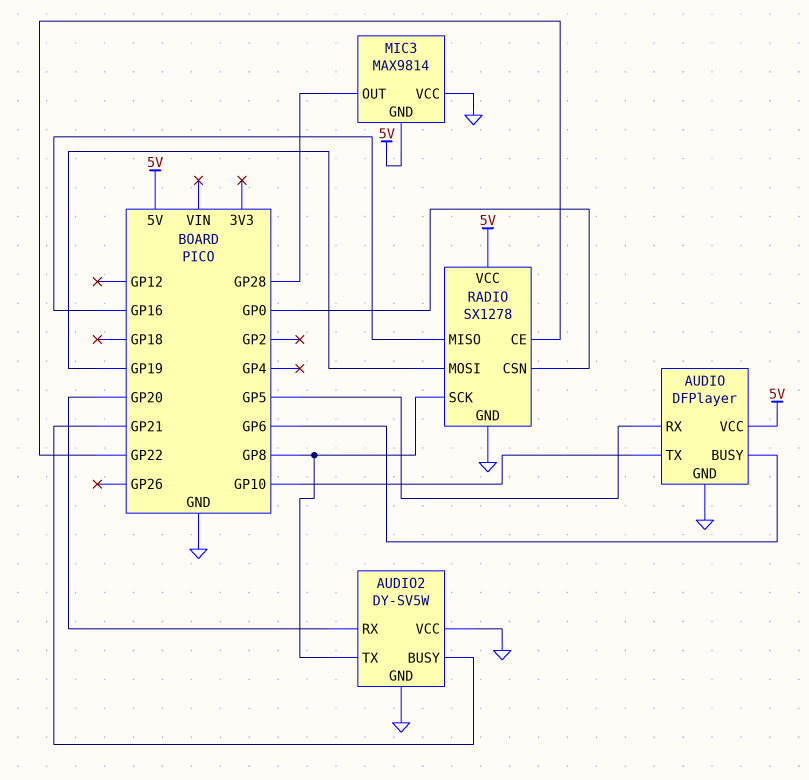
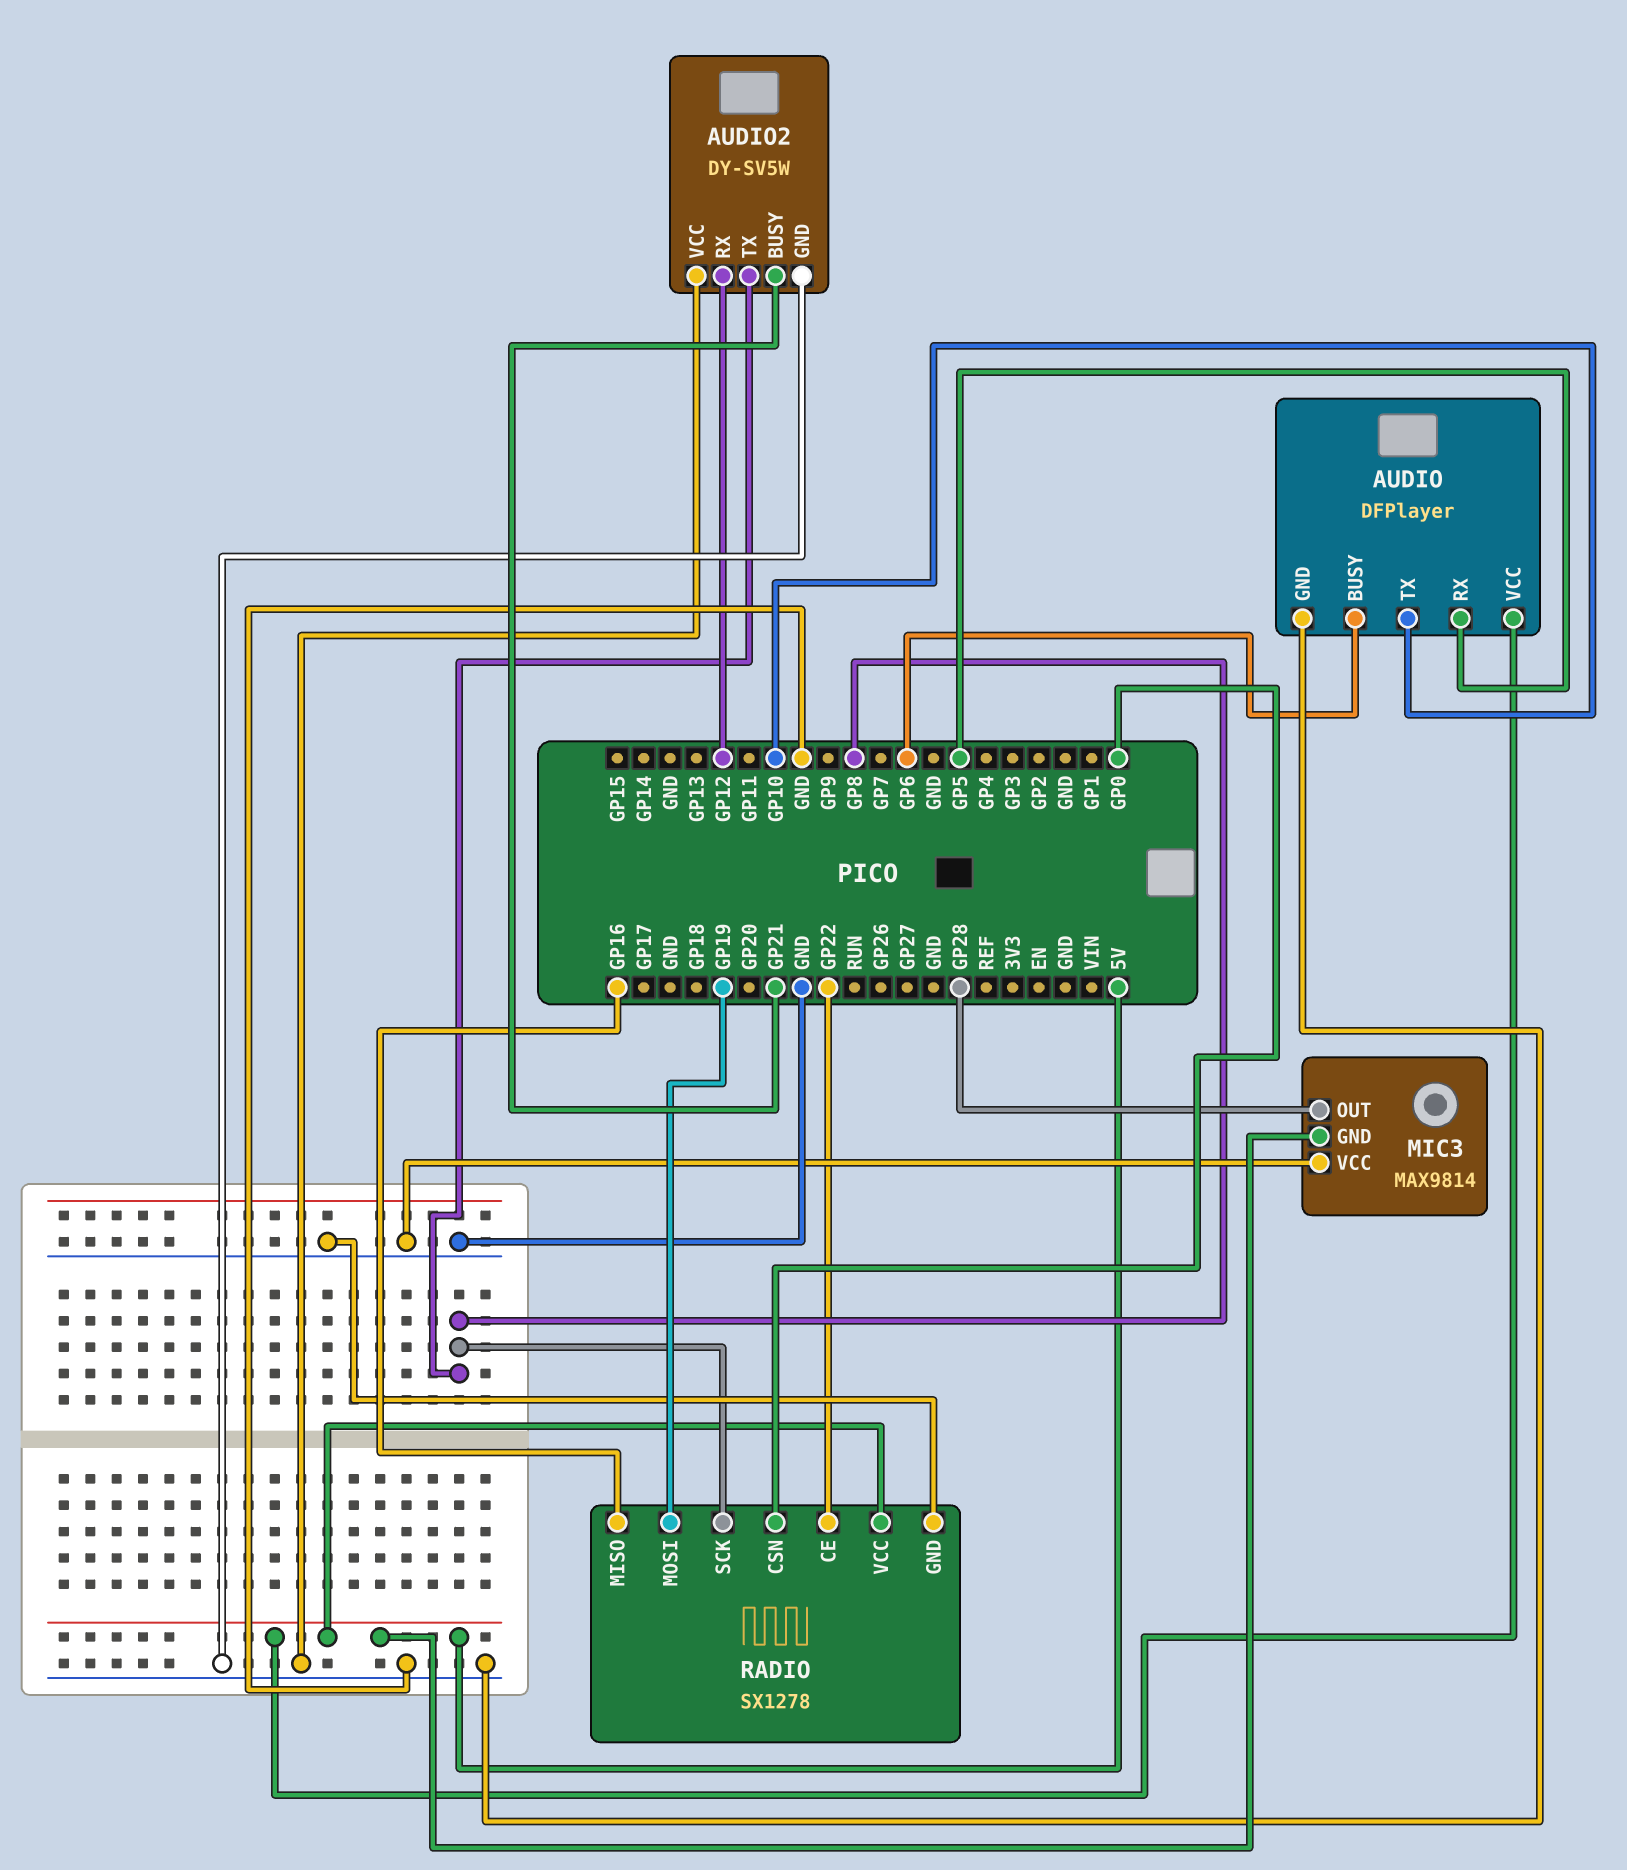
AUDIO2 pin RX: GP20 -> GP12

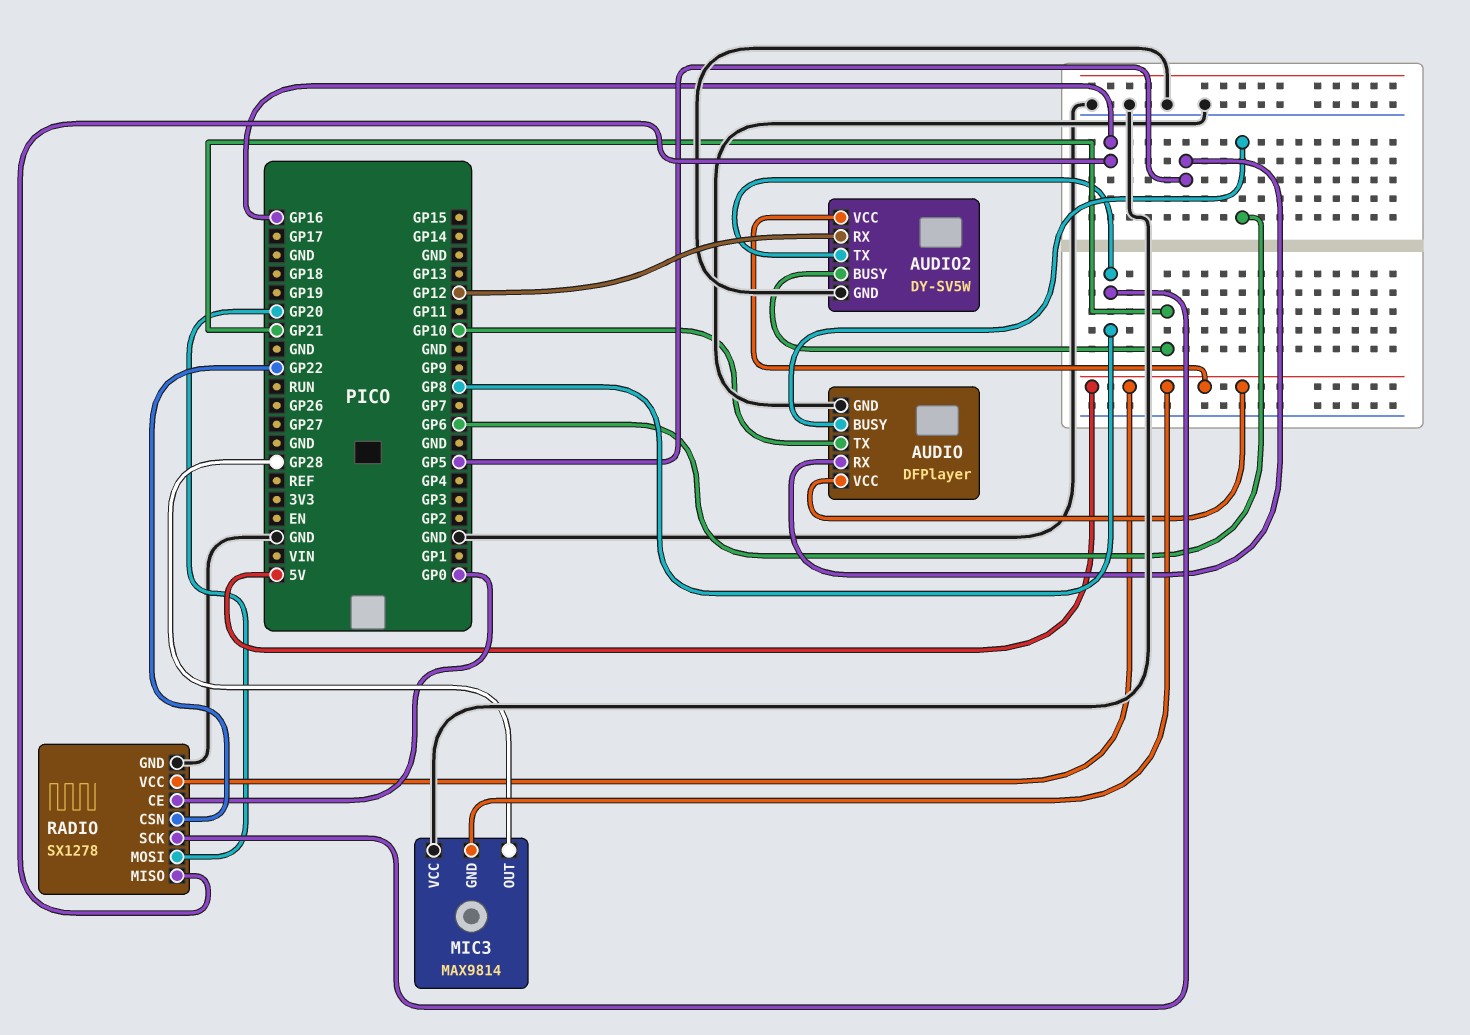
AUDIO2 pin VCC: GND -> 5V
RADIO pin CE: GP22 -> GP0
RADIO pin CSN: GP0 -> GP22
RADIO pin MOSI: GP19 -> GP20

